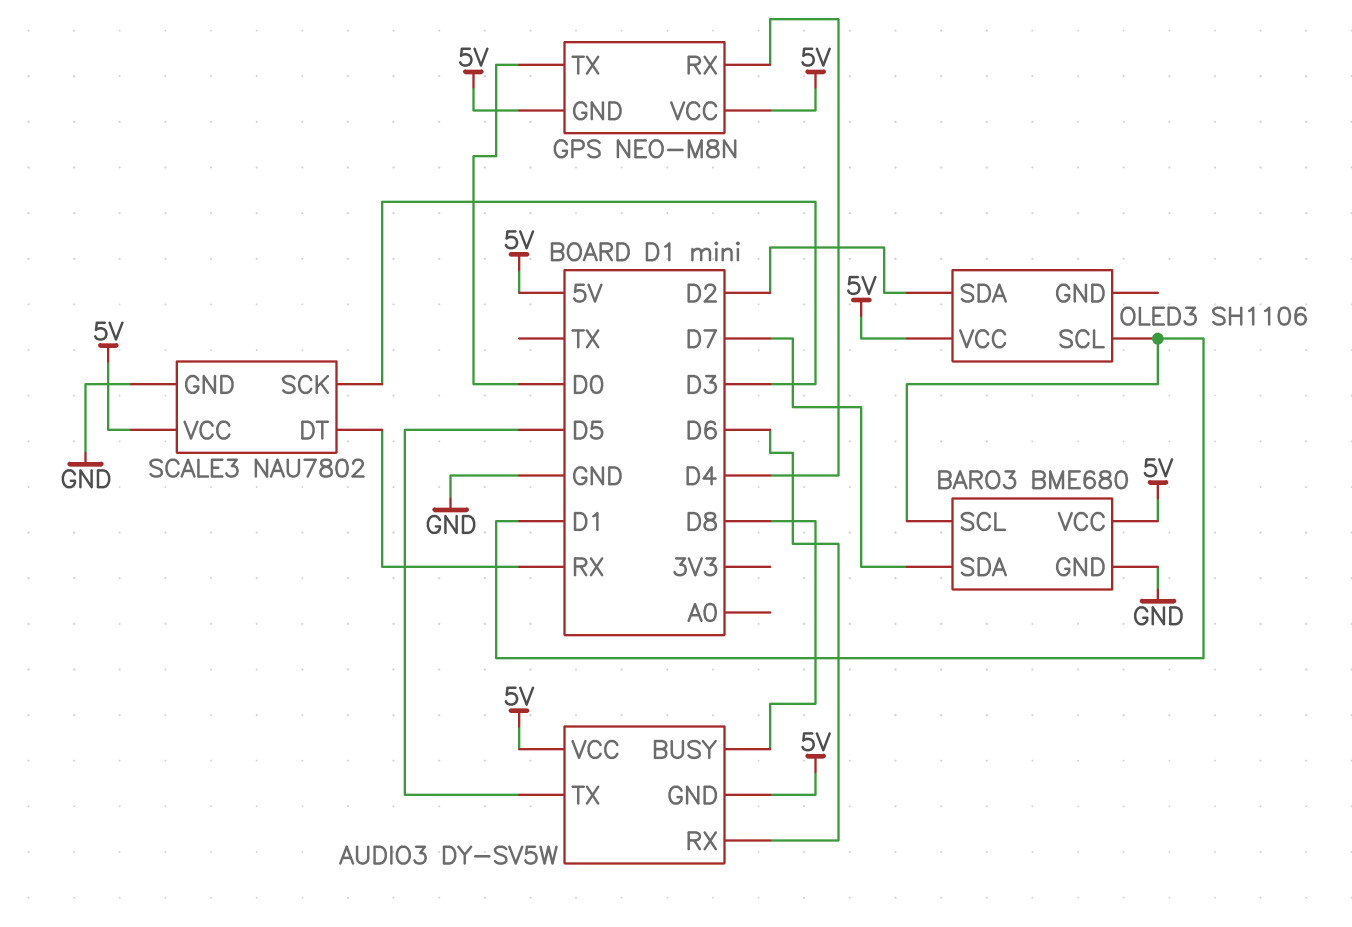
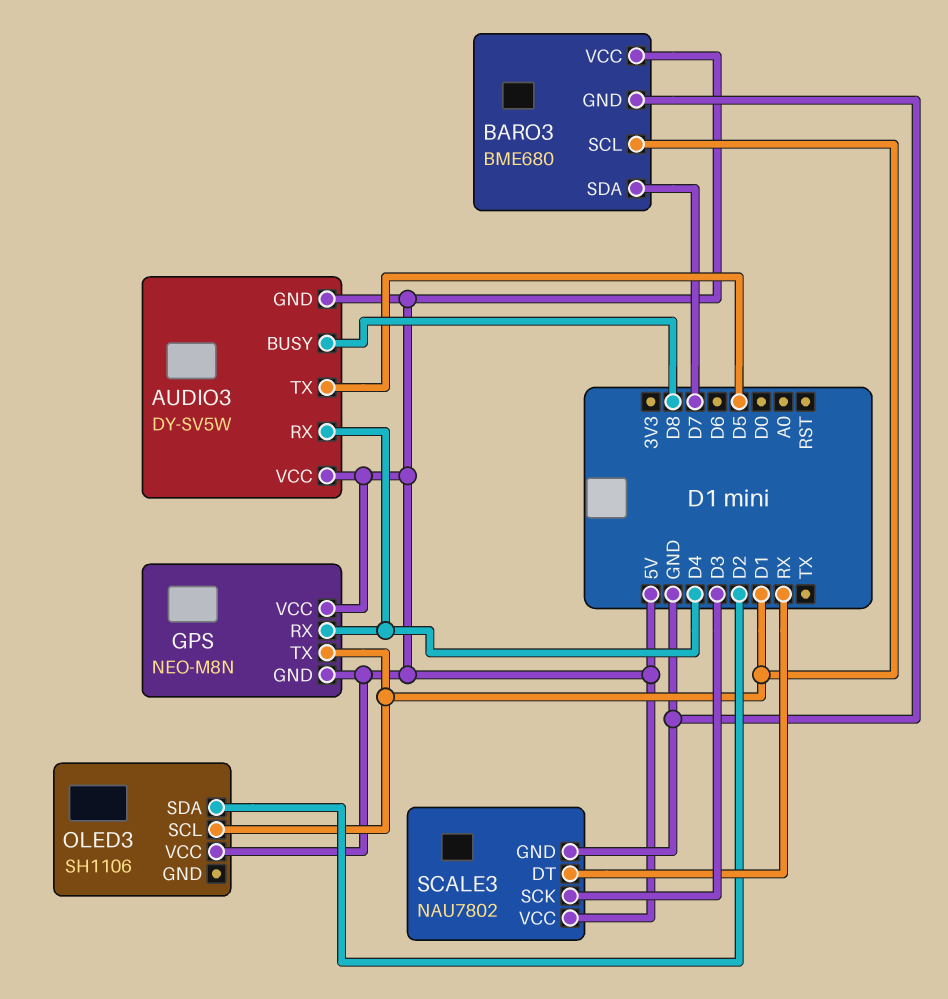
AUDIO3 pin RX: D6 -> D4
GPS pin TX: D0 -> D1

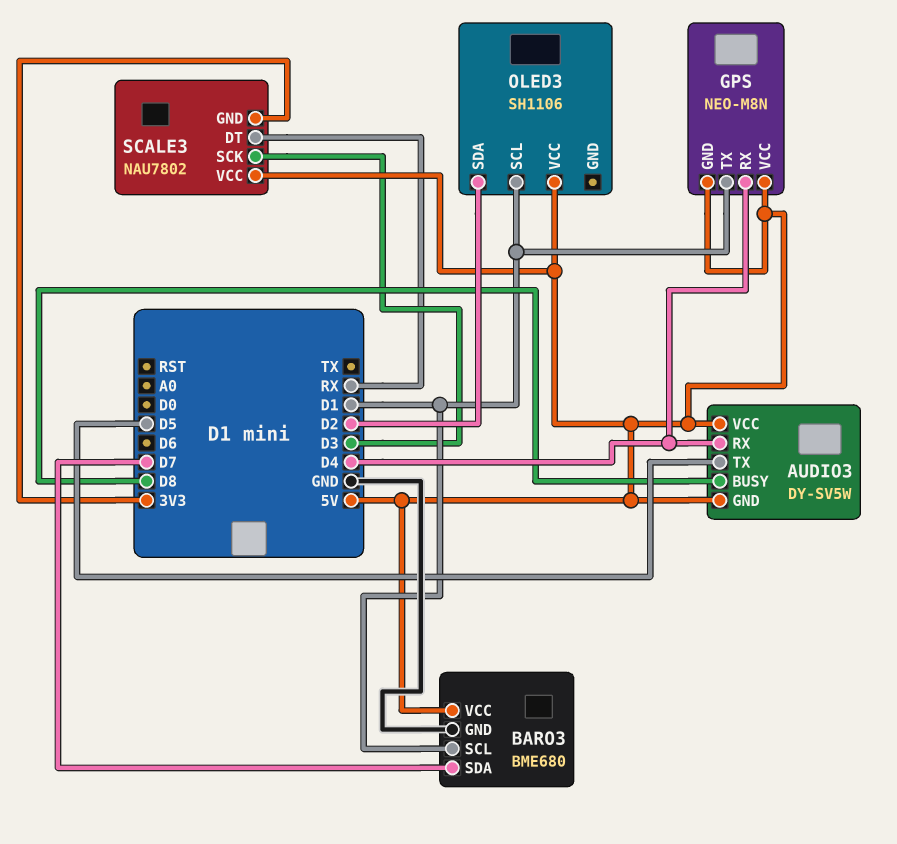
SCALE3 pin GND: GND -> 3V3

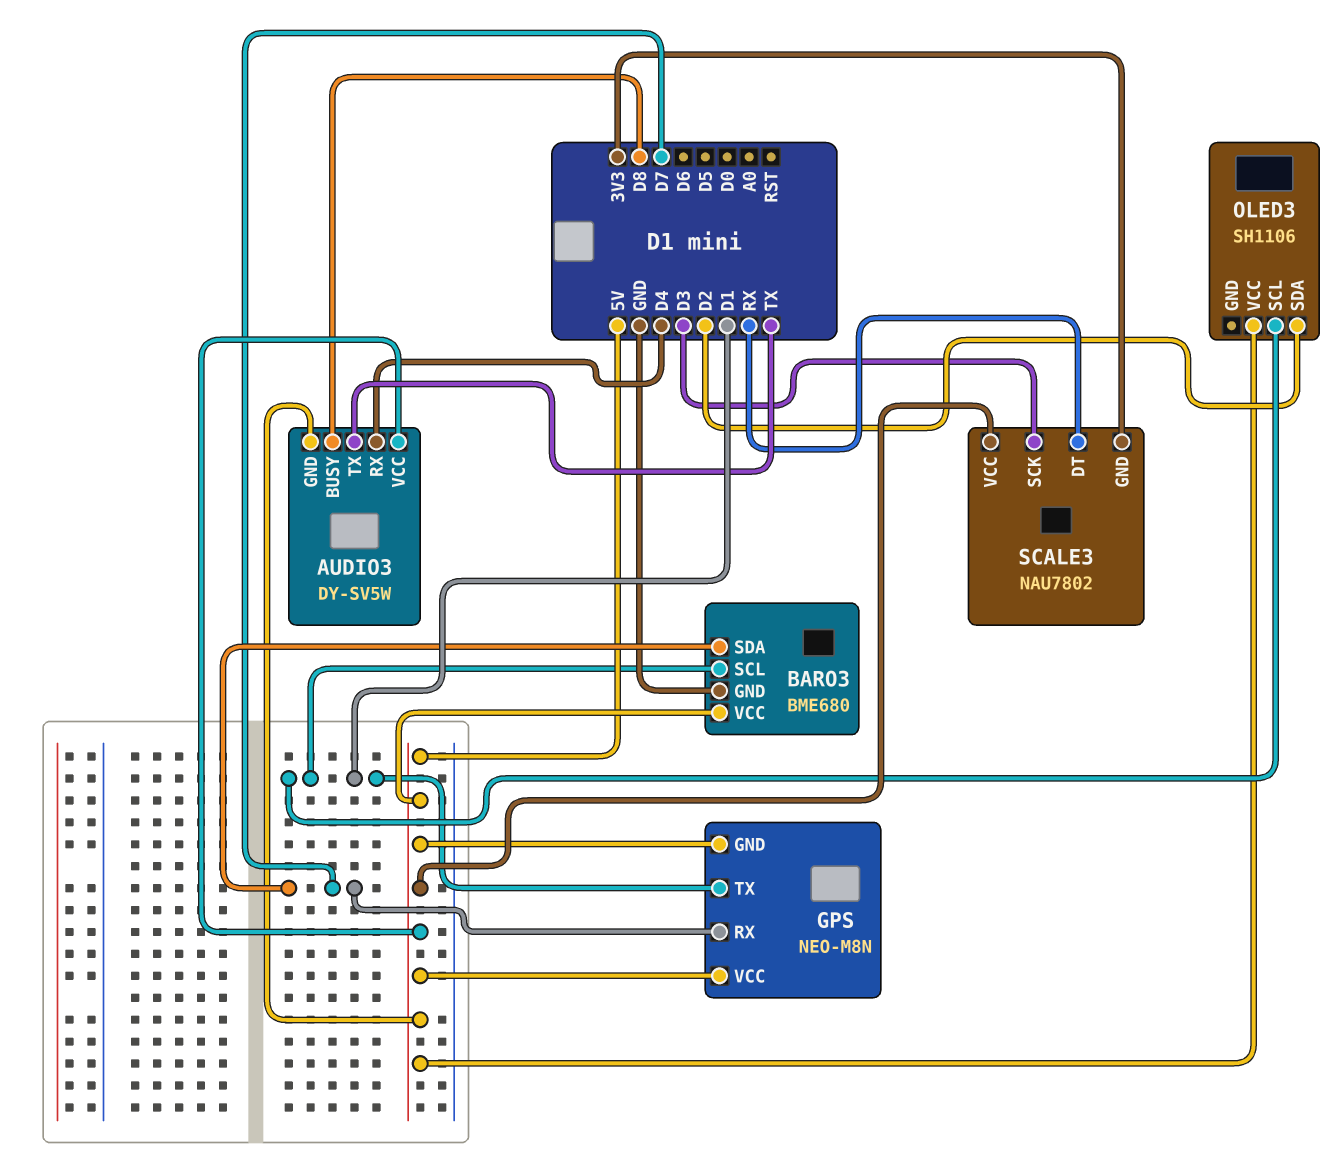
AUDIO3 pin TX: D5 -> TX
GPS pin RX: D4 -> D7

